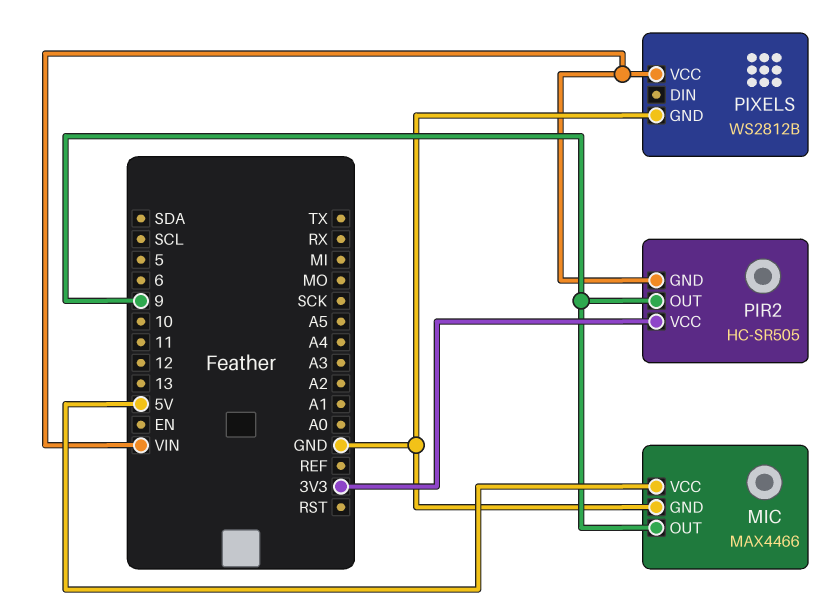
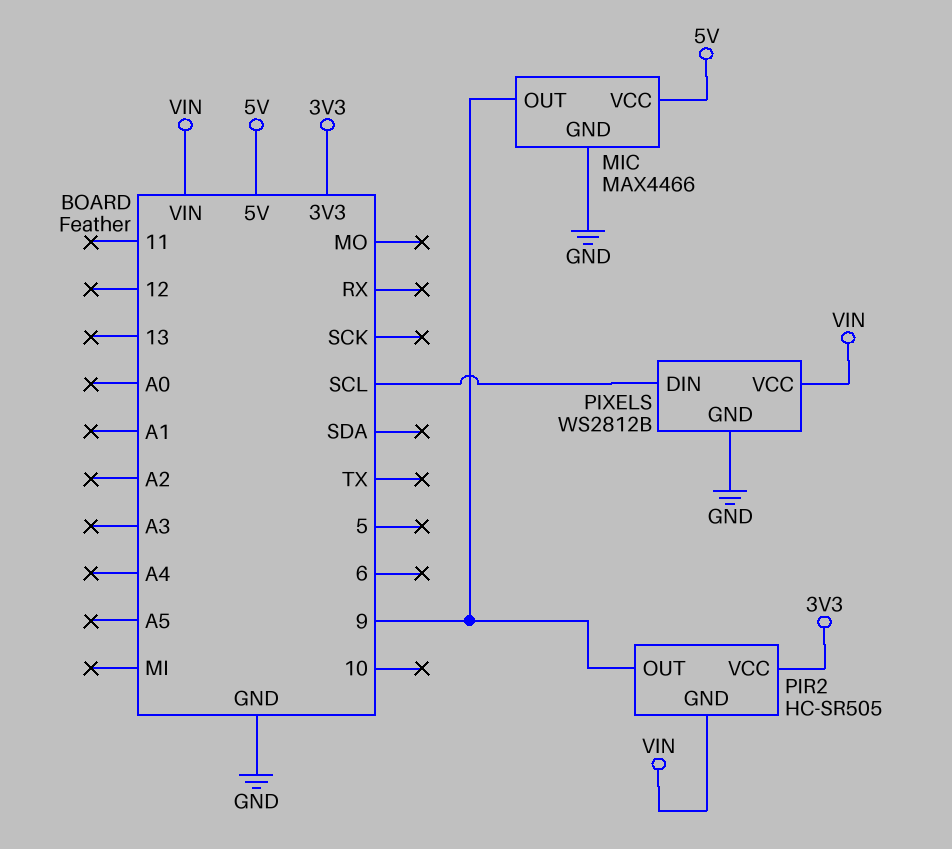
PIXELS pin DIN: none -> SCL

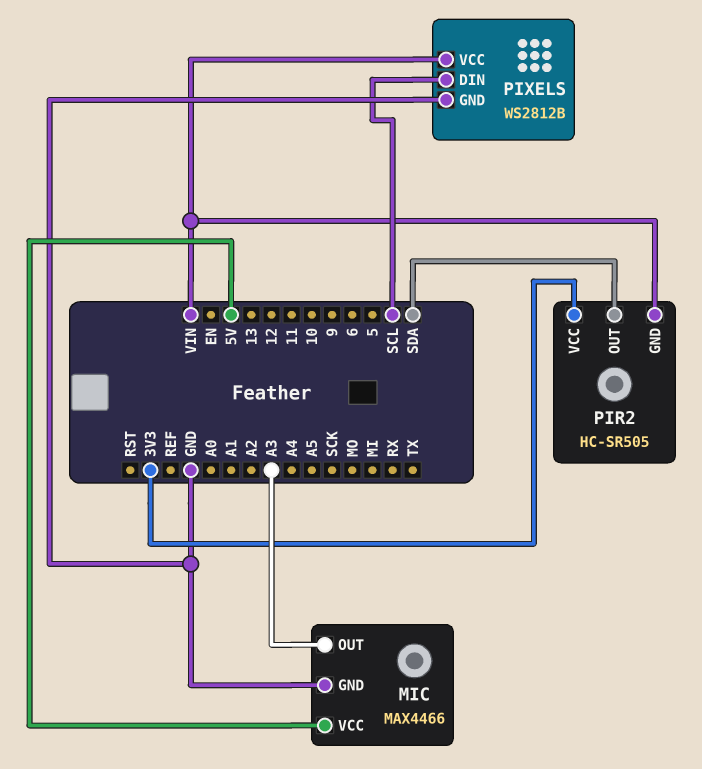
MIC pin OUT: 9 -> A3
PIR2 pin OUT: 9 -> SDA

